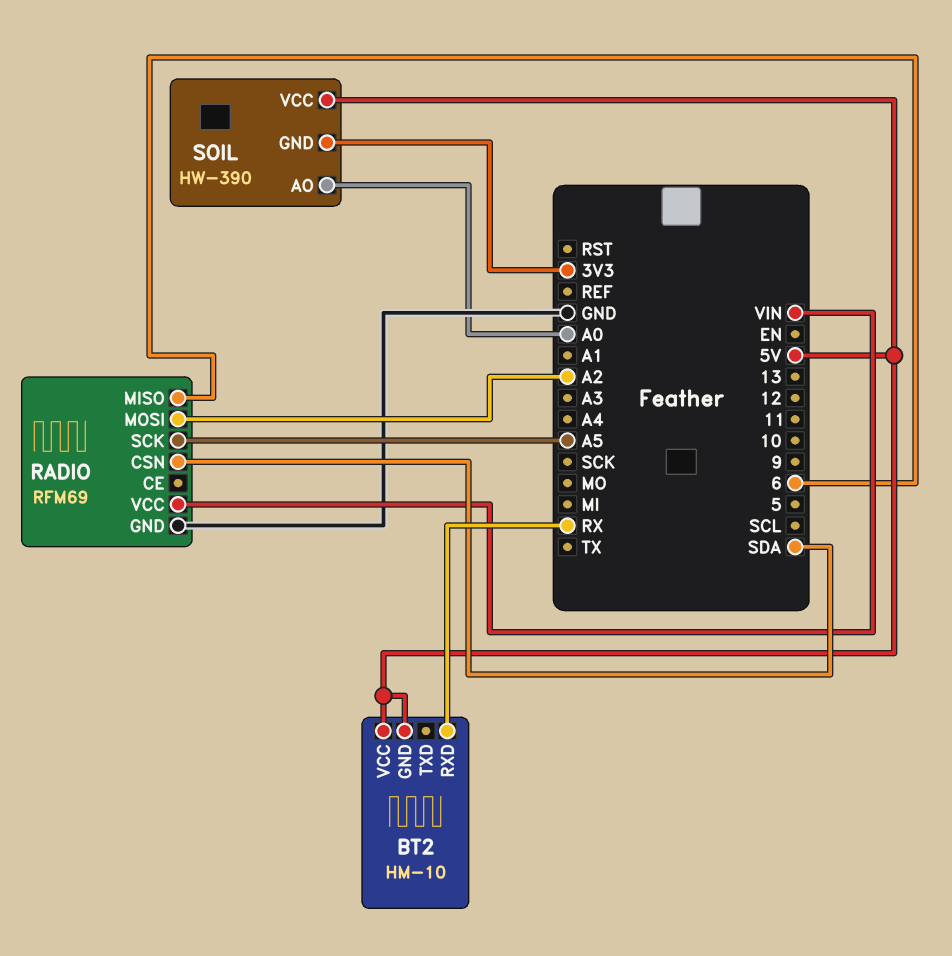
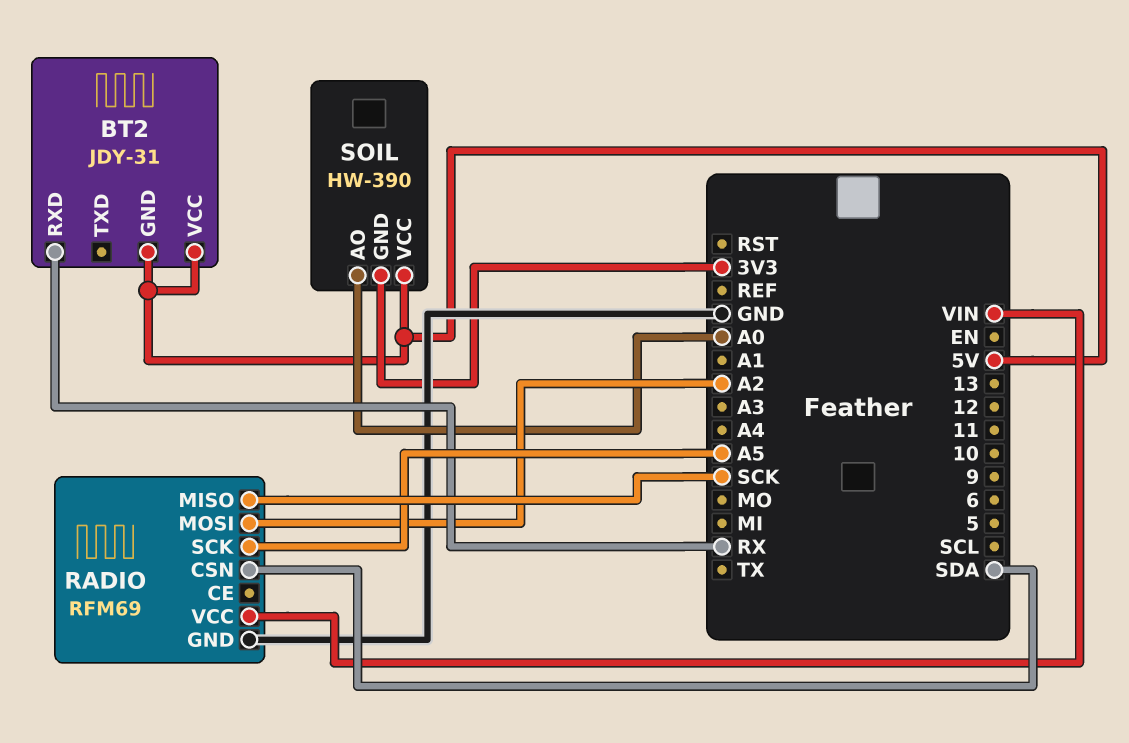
BT2: HM-10 -> JDY-31
RADIO pin MISO: 6 -> SCK

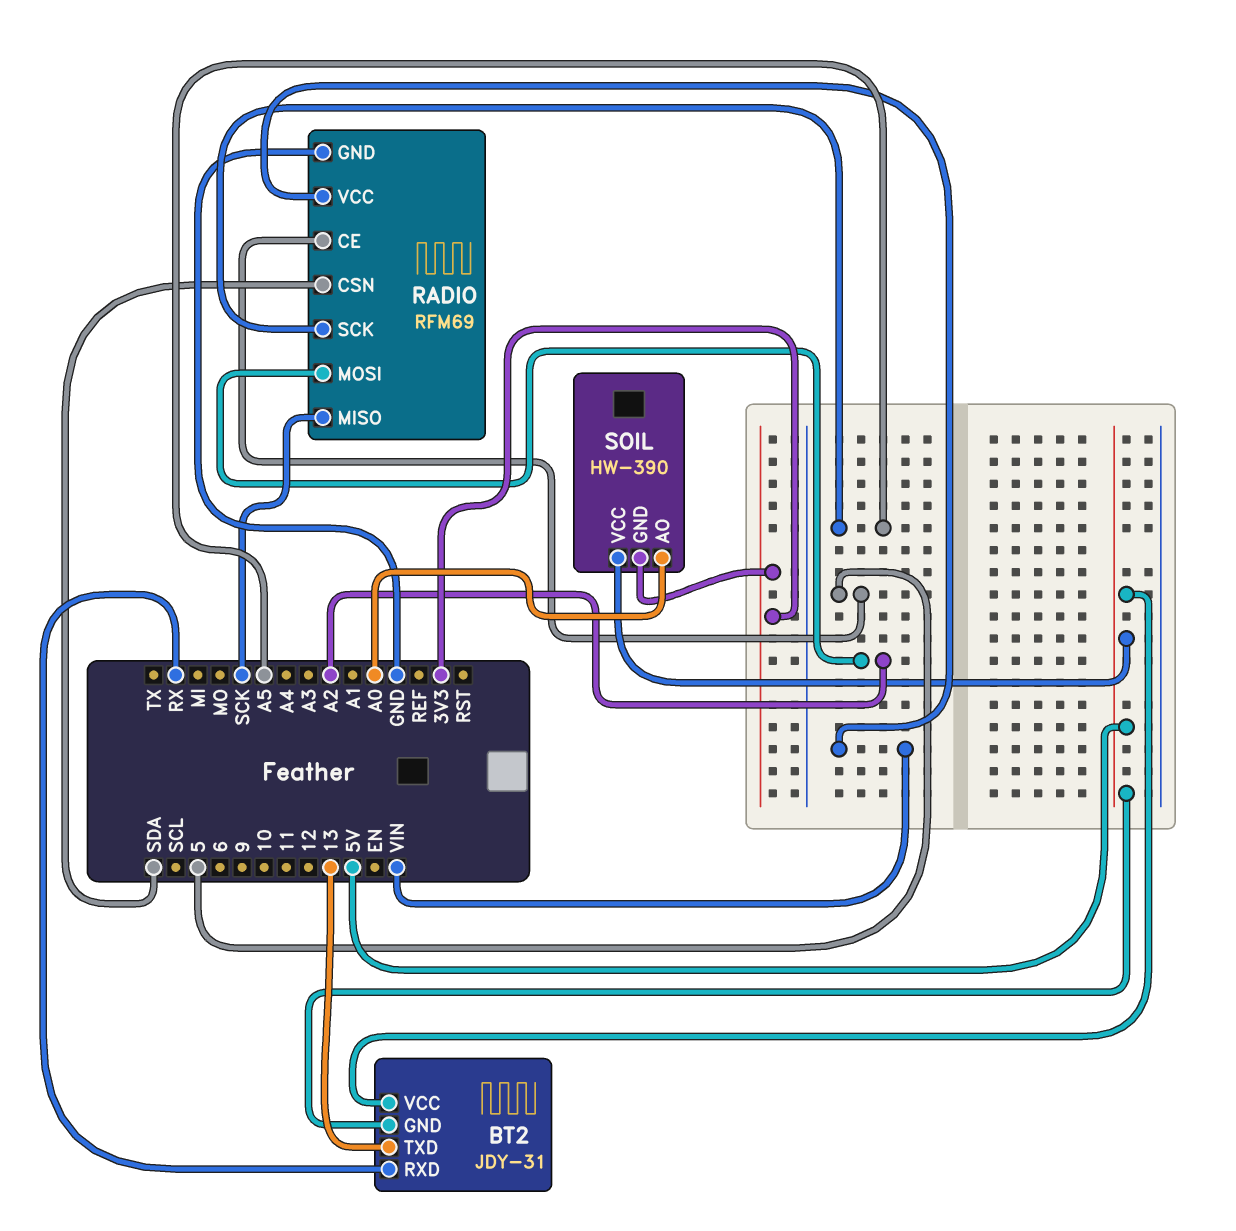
BT2 pin TXD: none -> 13
RADIO pin CE: none -> 5

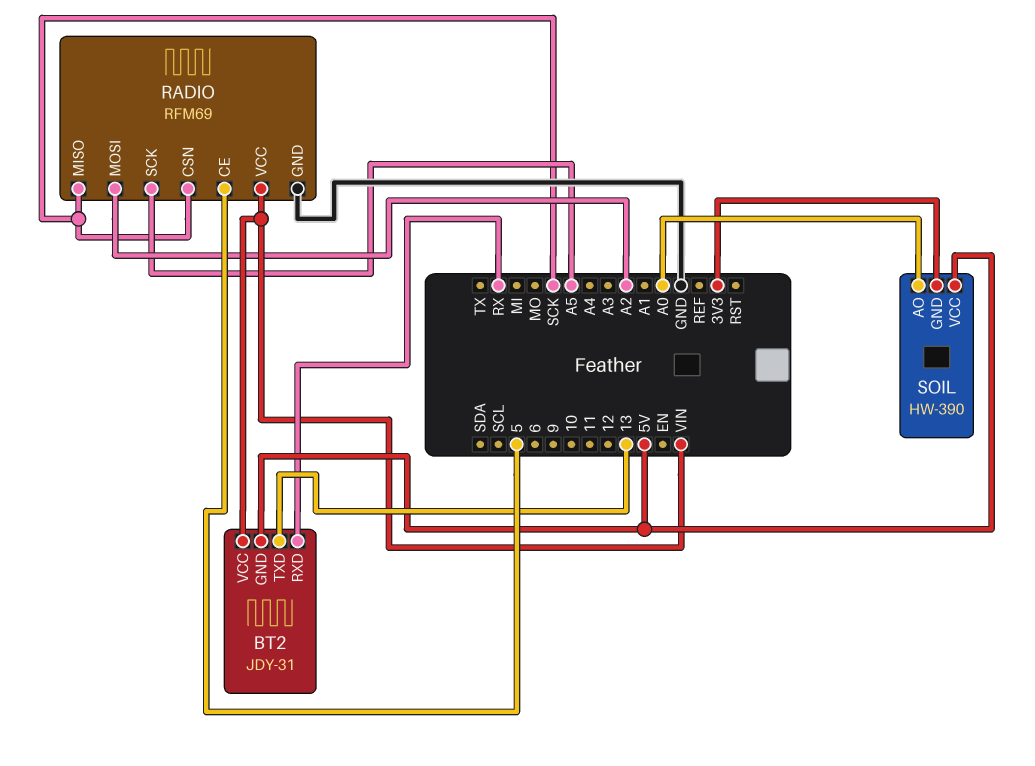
BT2 pin VCC: 5V -> VIN
RADIO pin CSN: SDA -> SCK

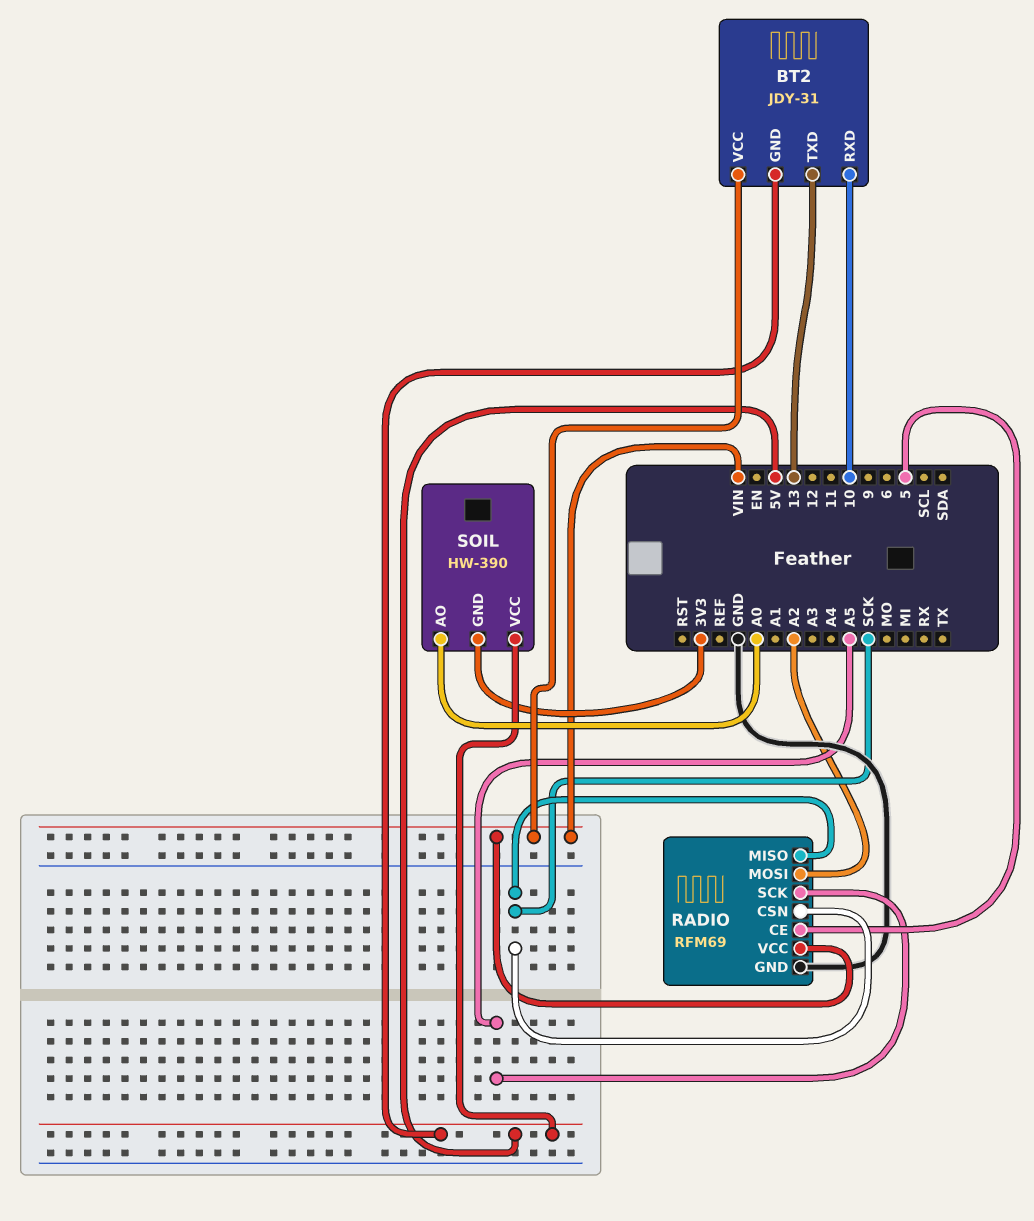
BT2 pin RXD: RX -> 10

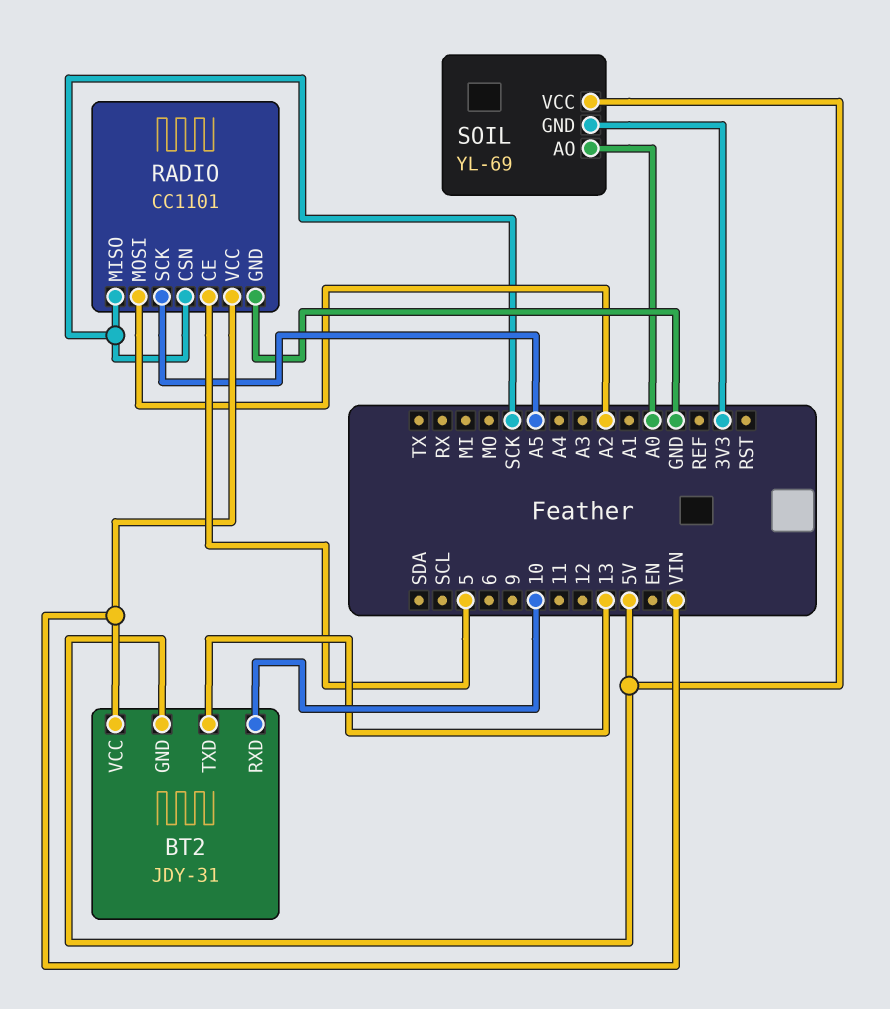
RADIO: RFM69 -> CC1101
SOIL: HW-390 -> YL-69

